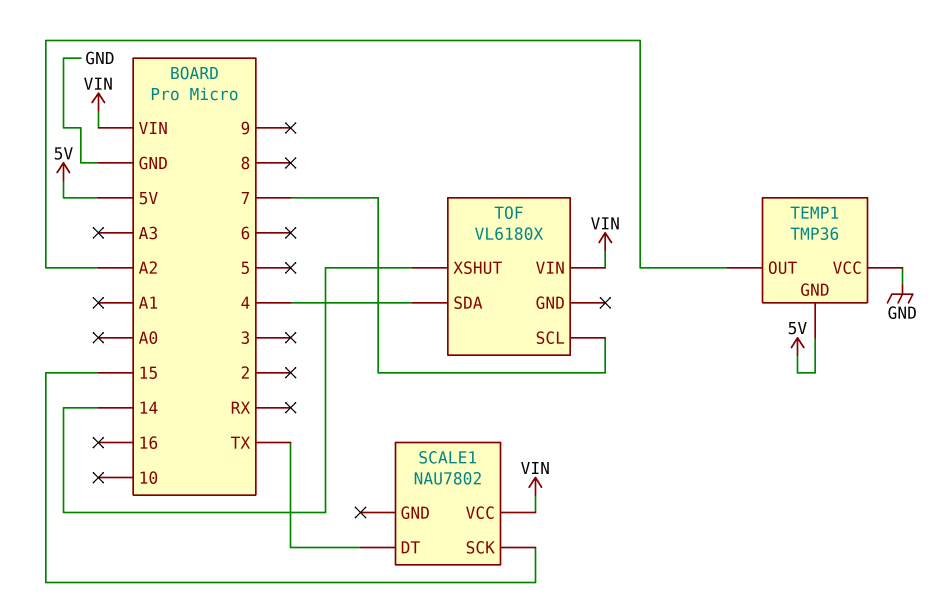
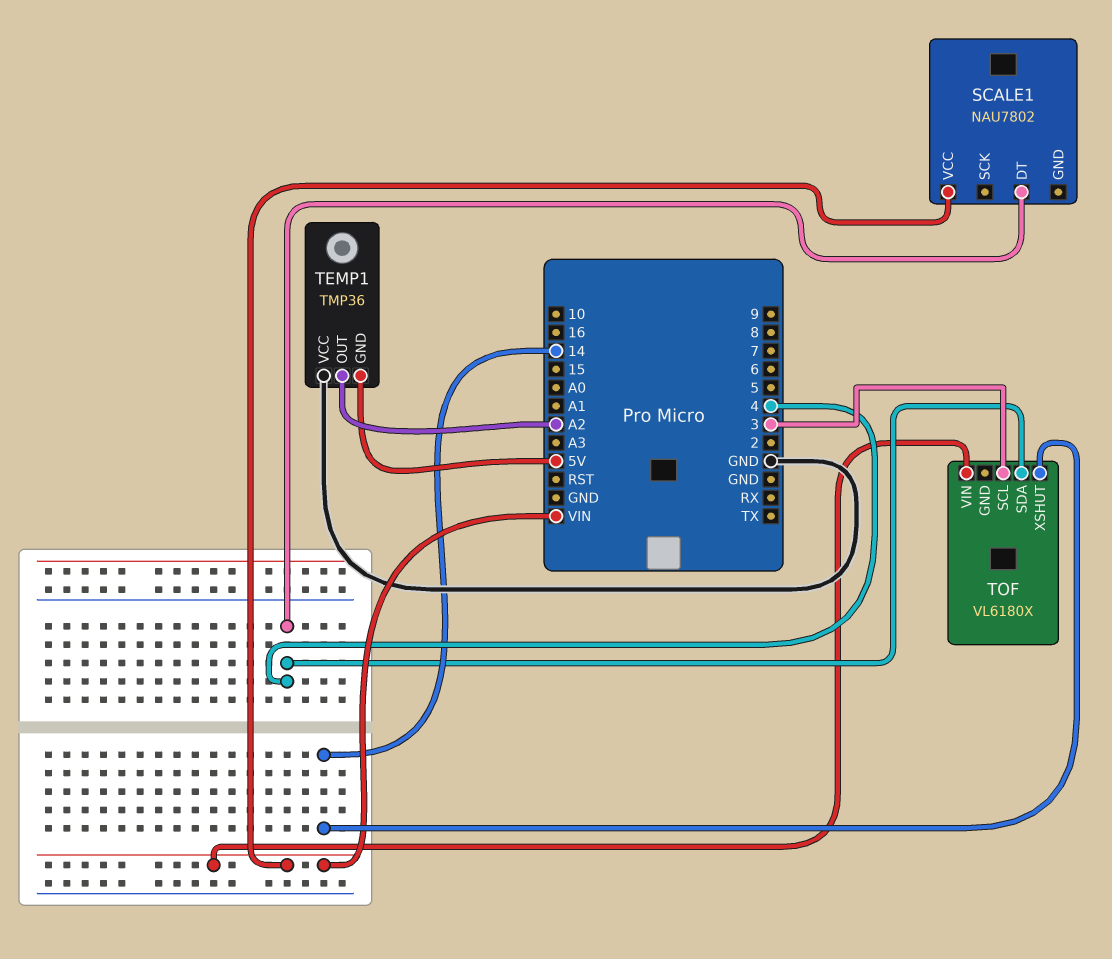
SCALE1 pin DT: TX -> 4
SCALE1 pin SCK: 15 -> none
TOF pin SCL: 7 -> 3

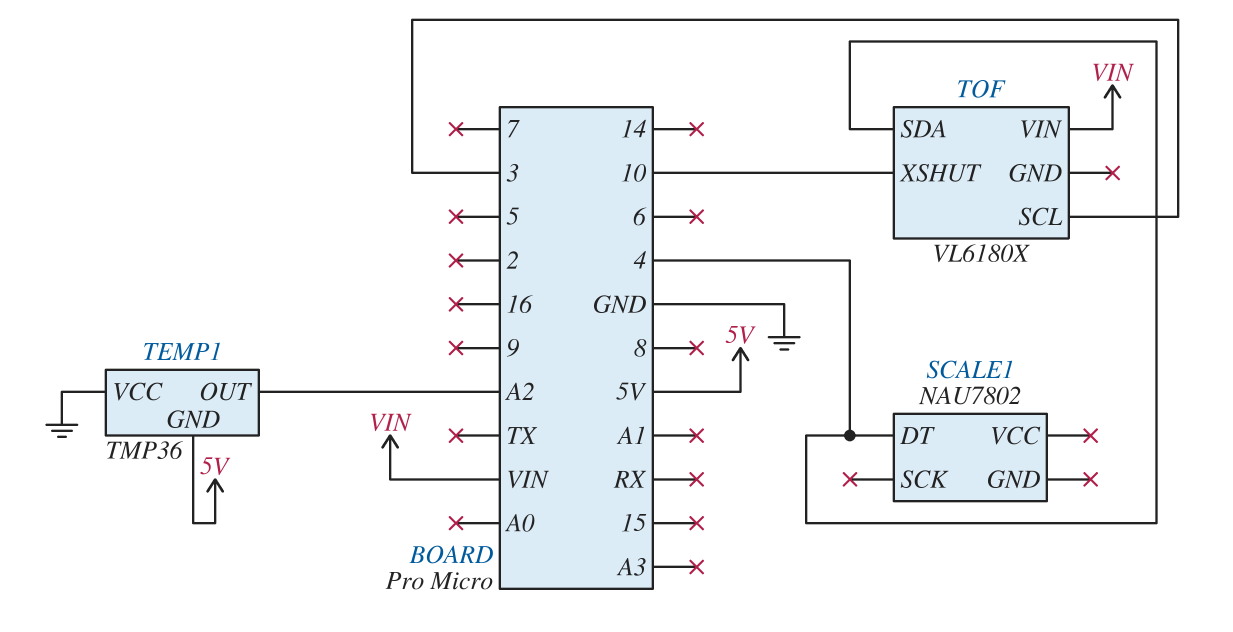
SCALE1 pin VCC: VIN -> none
TOF pin XSHUT: 14 -> 10

